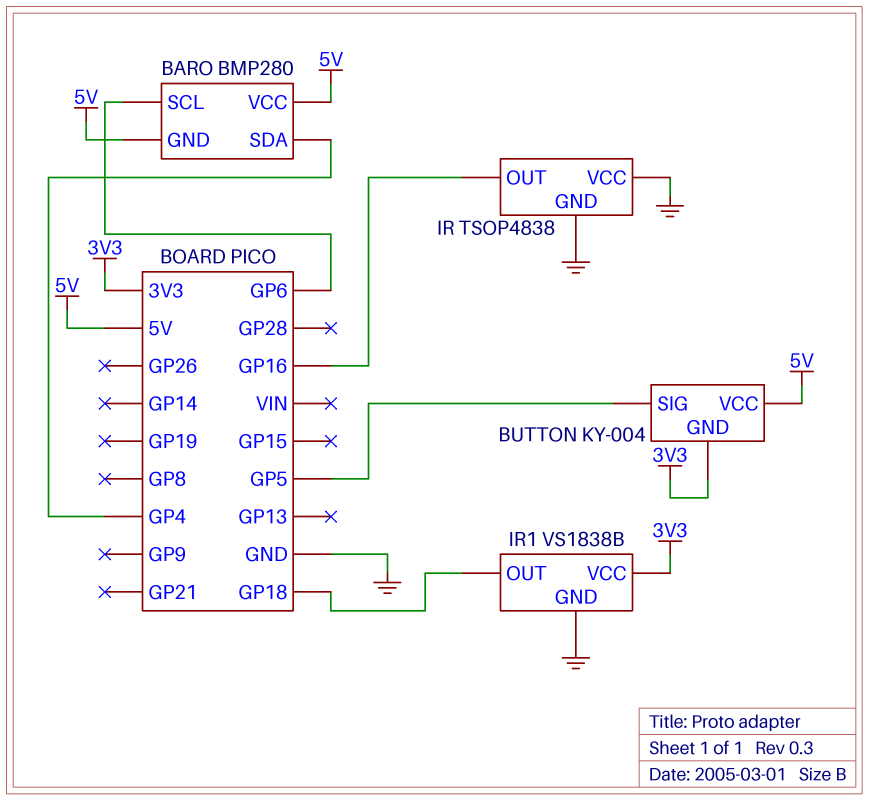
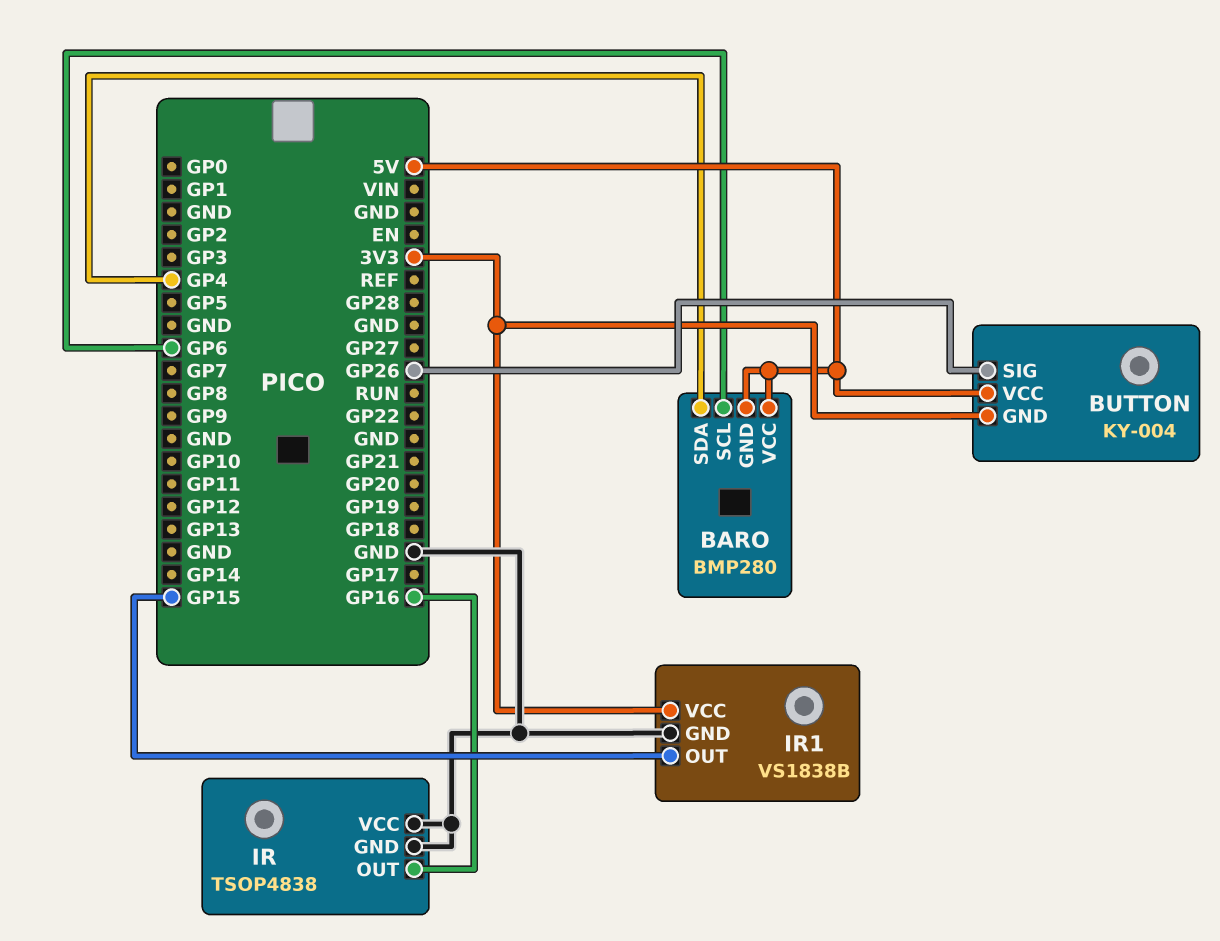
BUTTON pin SIG: GP5 -> GP26
IR1 pin OUT: GP18 -> GP15

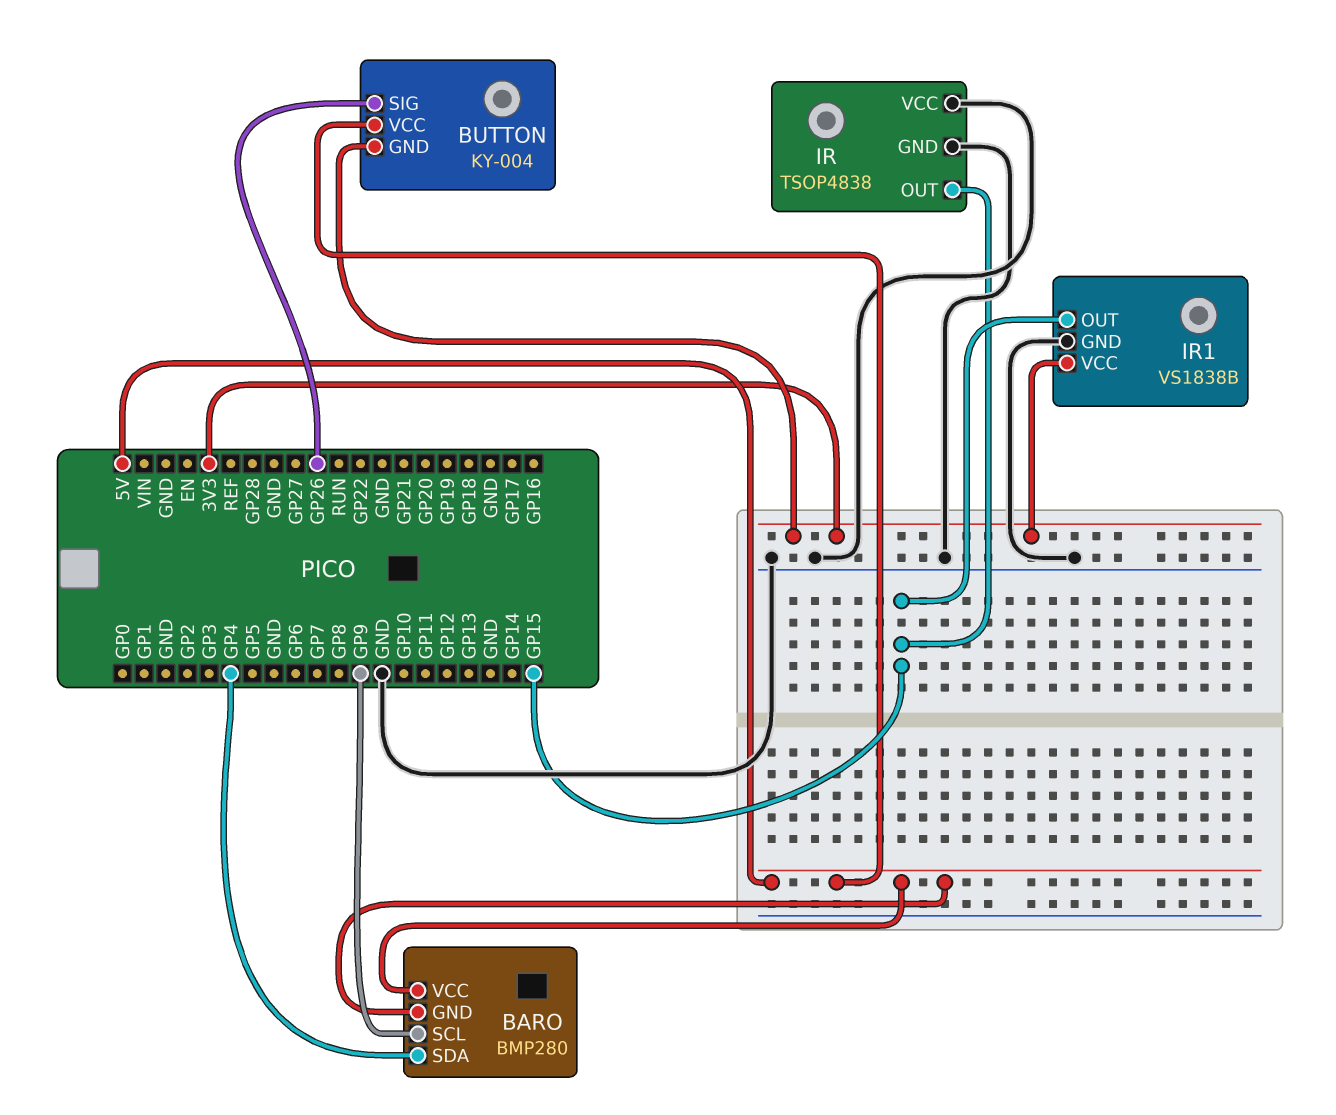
BARO pin SCL: GP6 -> GP9
IR pin OUT: GP16 -> GP15

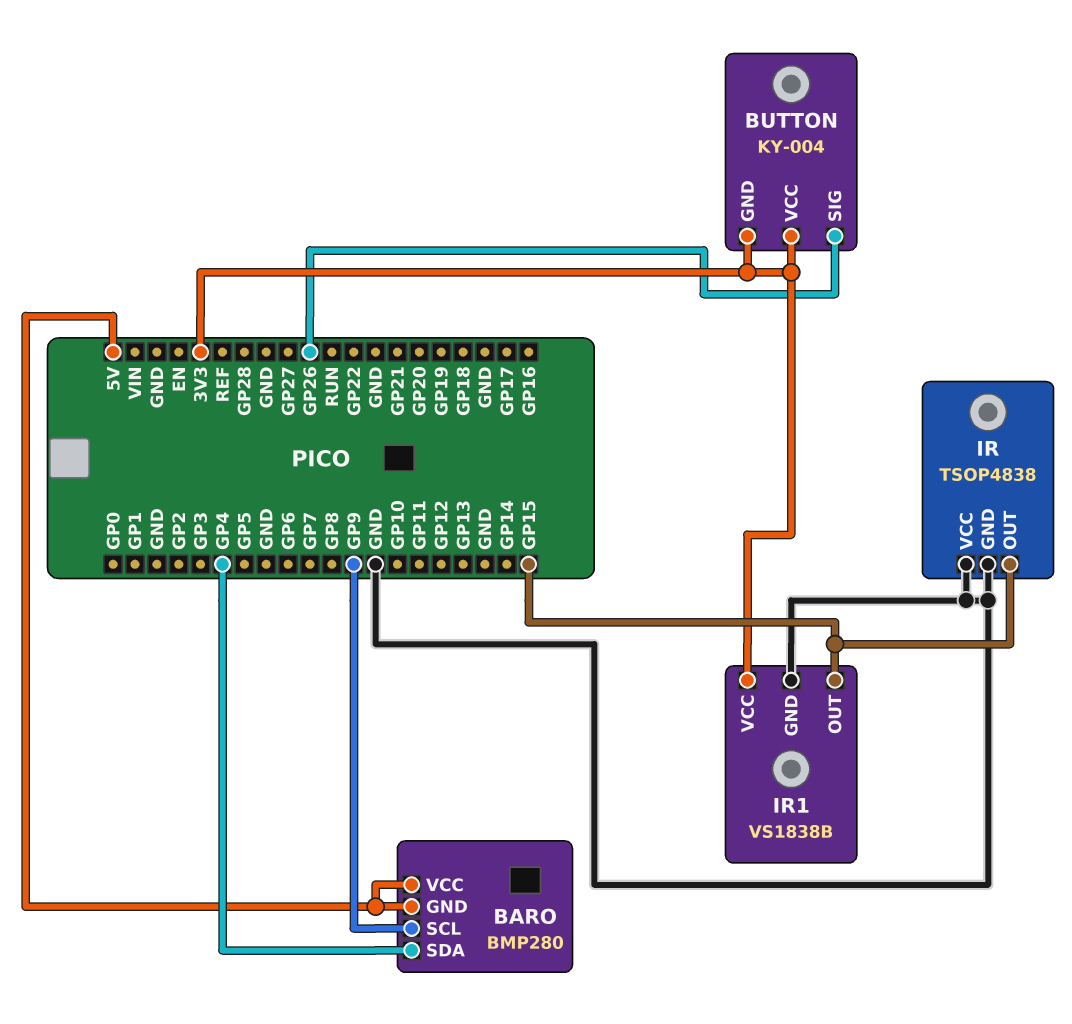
BUTTON pin VCC: 5V -> 3V3

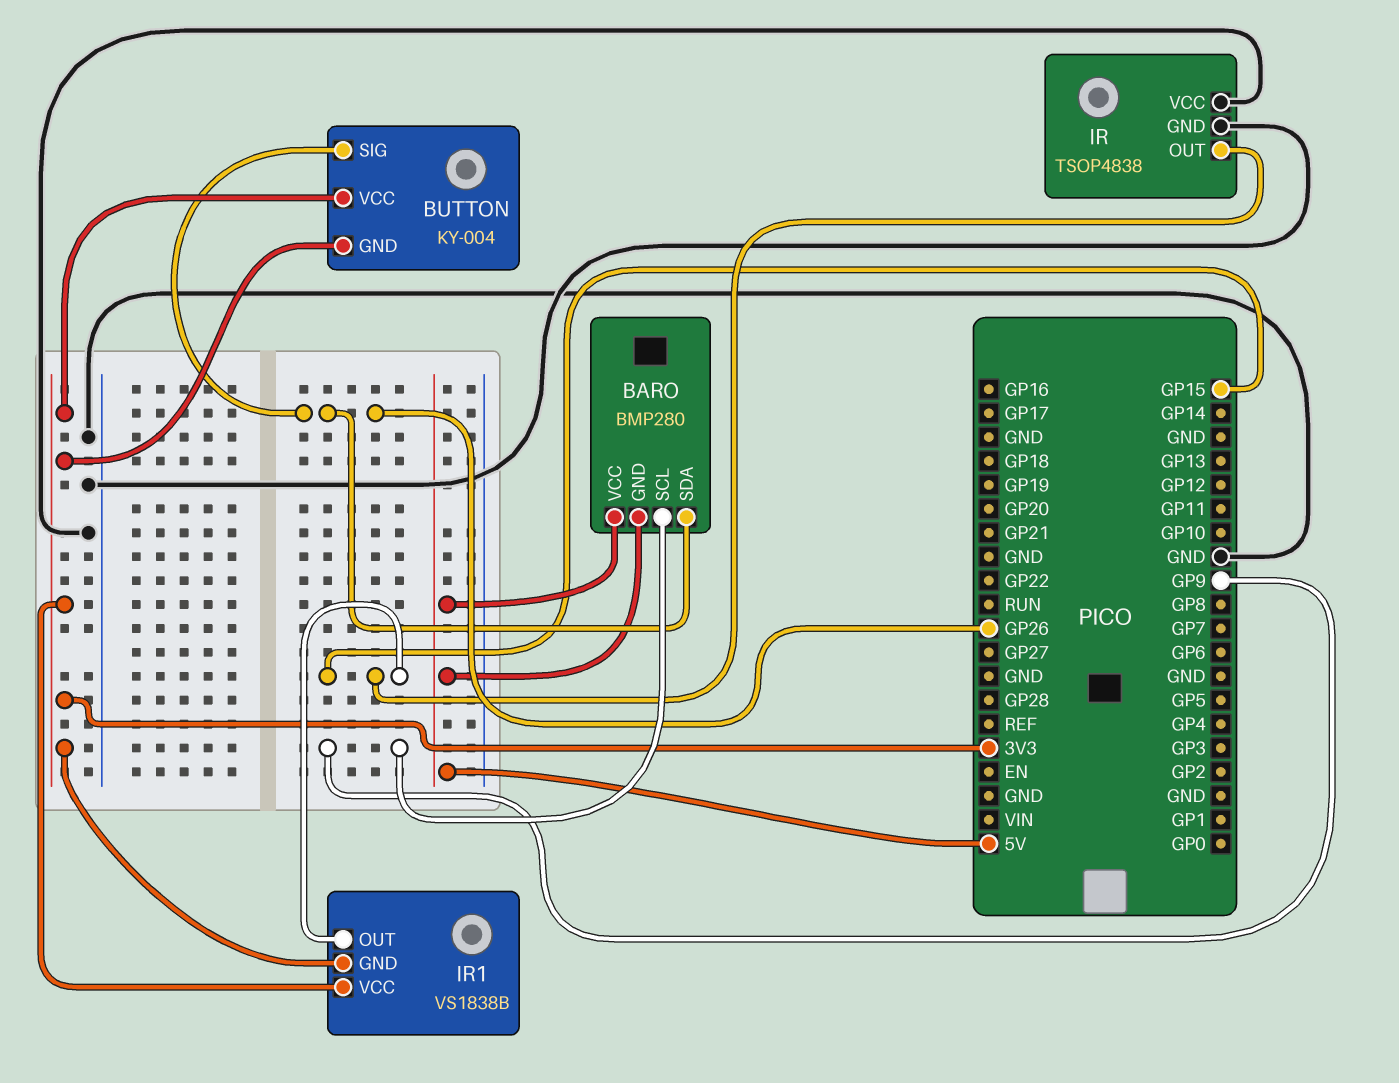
BARO pin SDA: GP4 -> GP26
IR1 pin GND: GND -> 3V3

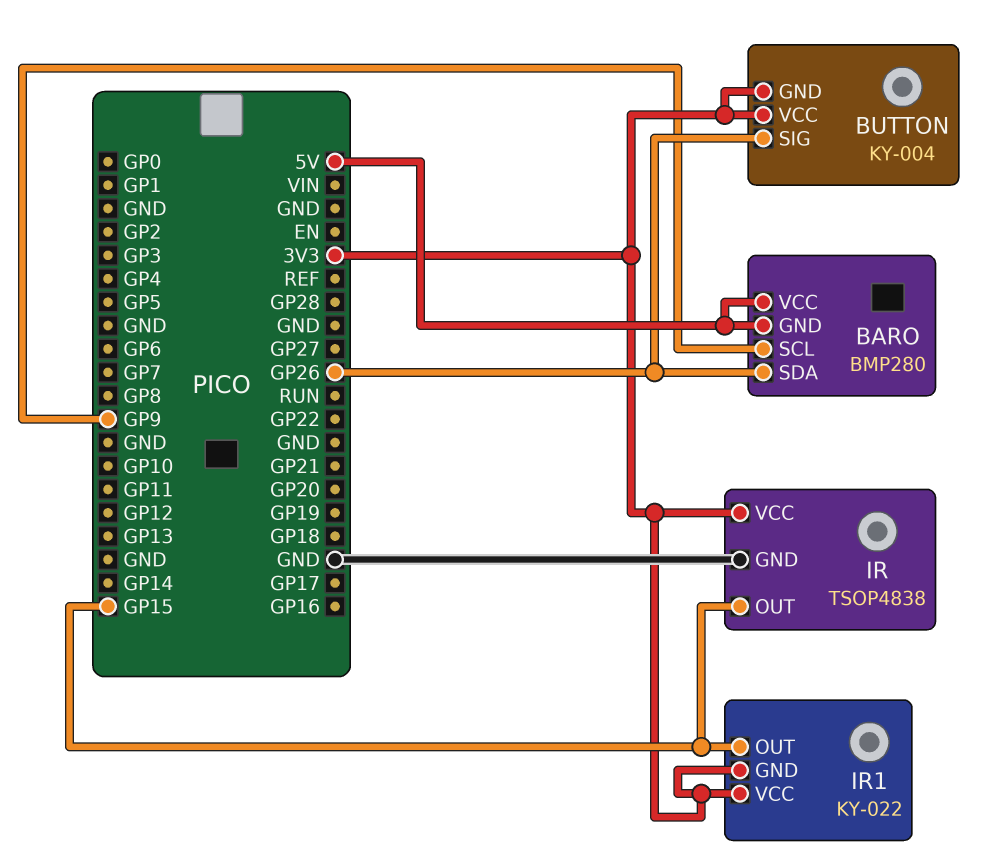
IR pin VCC: GND -> 3V3
IR1: VS1838B -> KY-022

